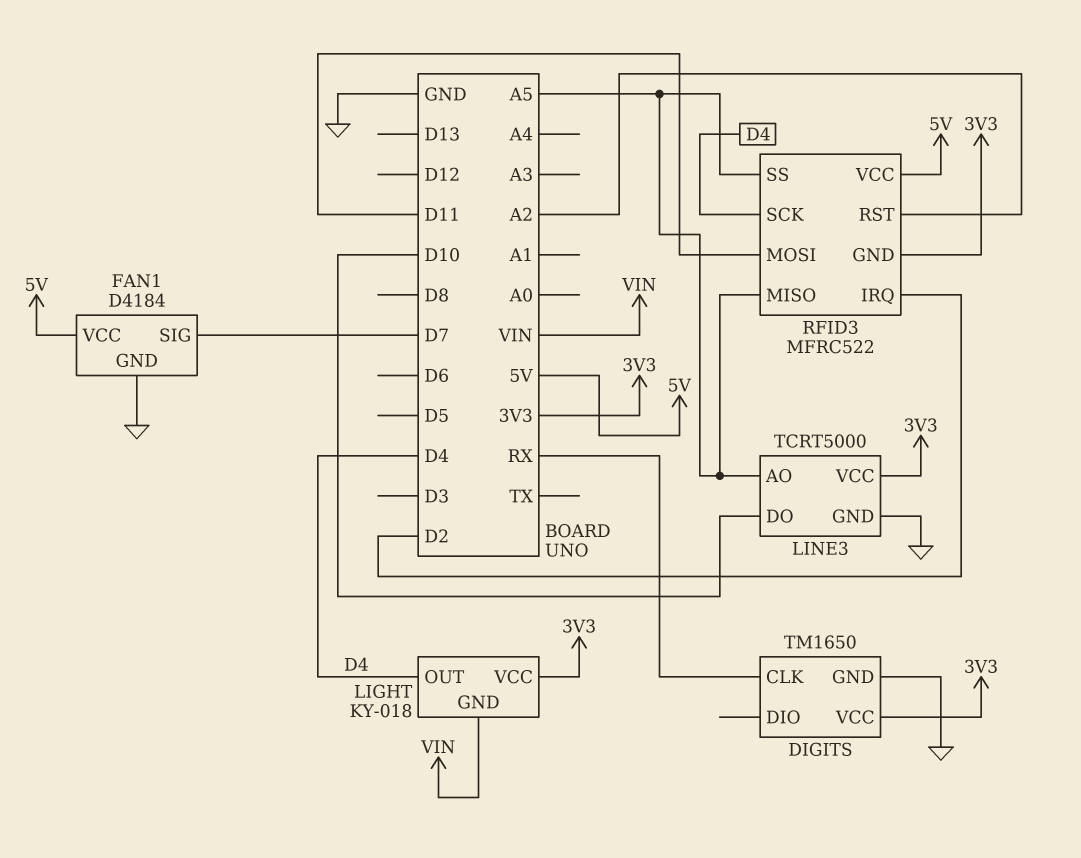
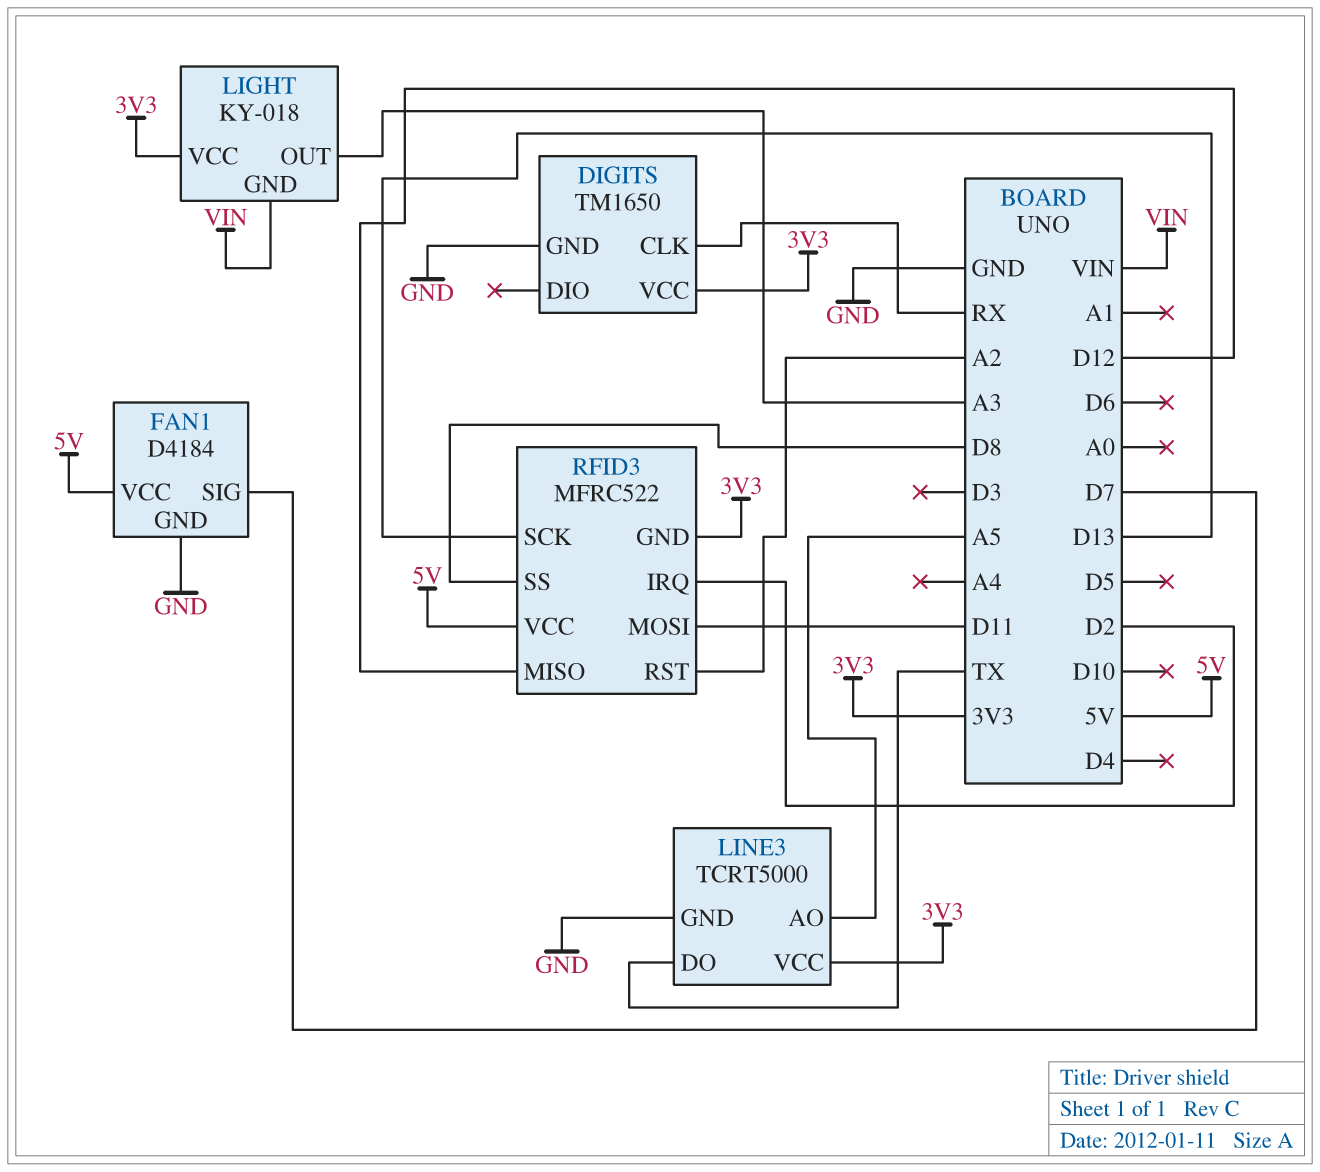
LIGHT pin OUT: D4 -> A3
LINE3 pin DO: D10 -> TX
RFID3 pin MISO: A5 -> D12
RFID3 pin SCK: D4 -> D13
RFID3 pin SS: A5 -> D8

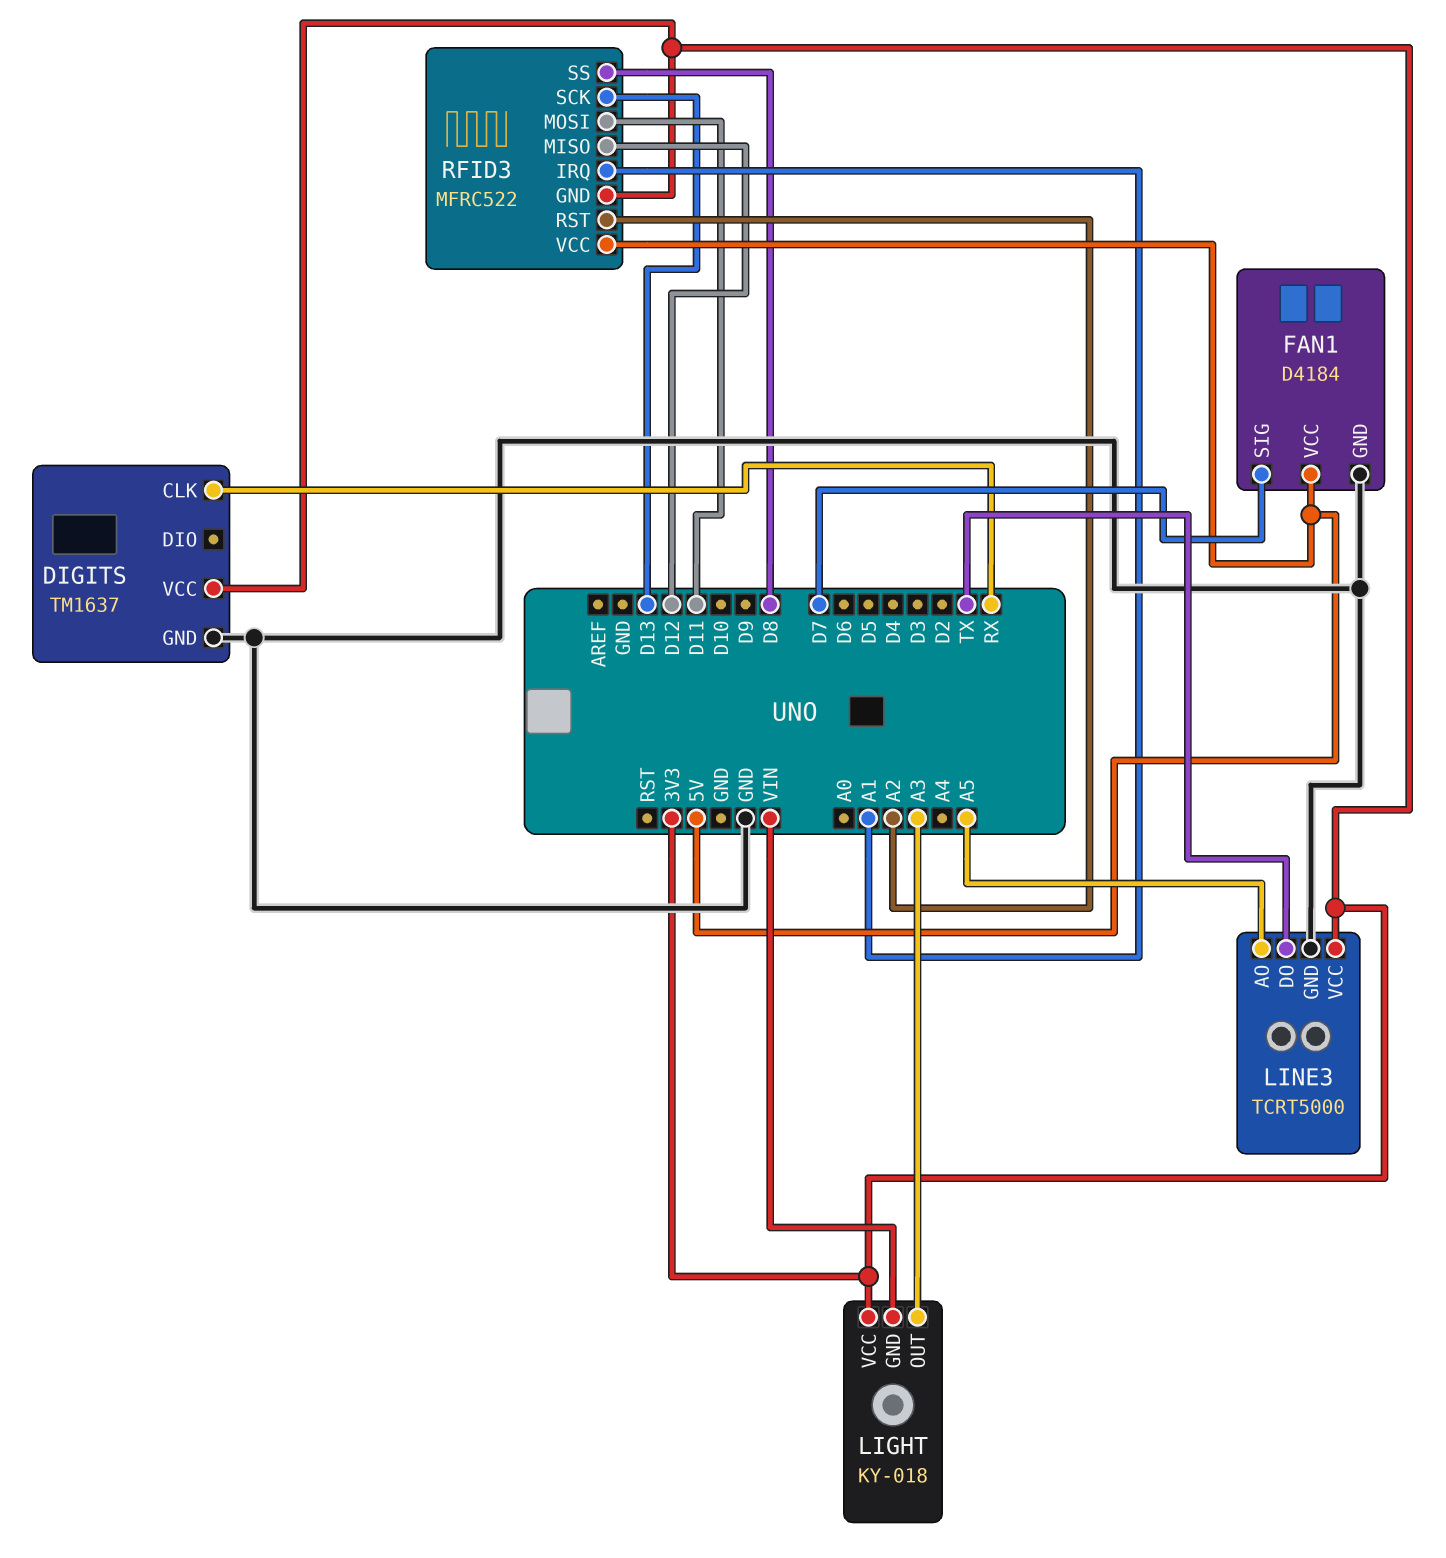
DIGITS: TM1650 -> TM1637
RFID3 pin IRQ: D2 -> A1

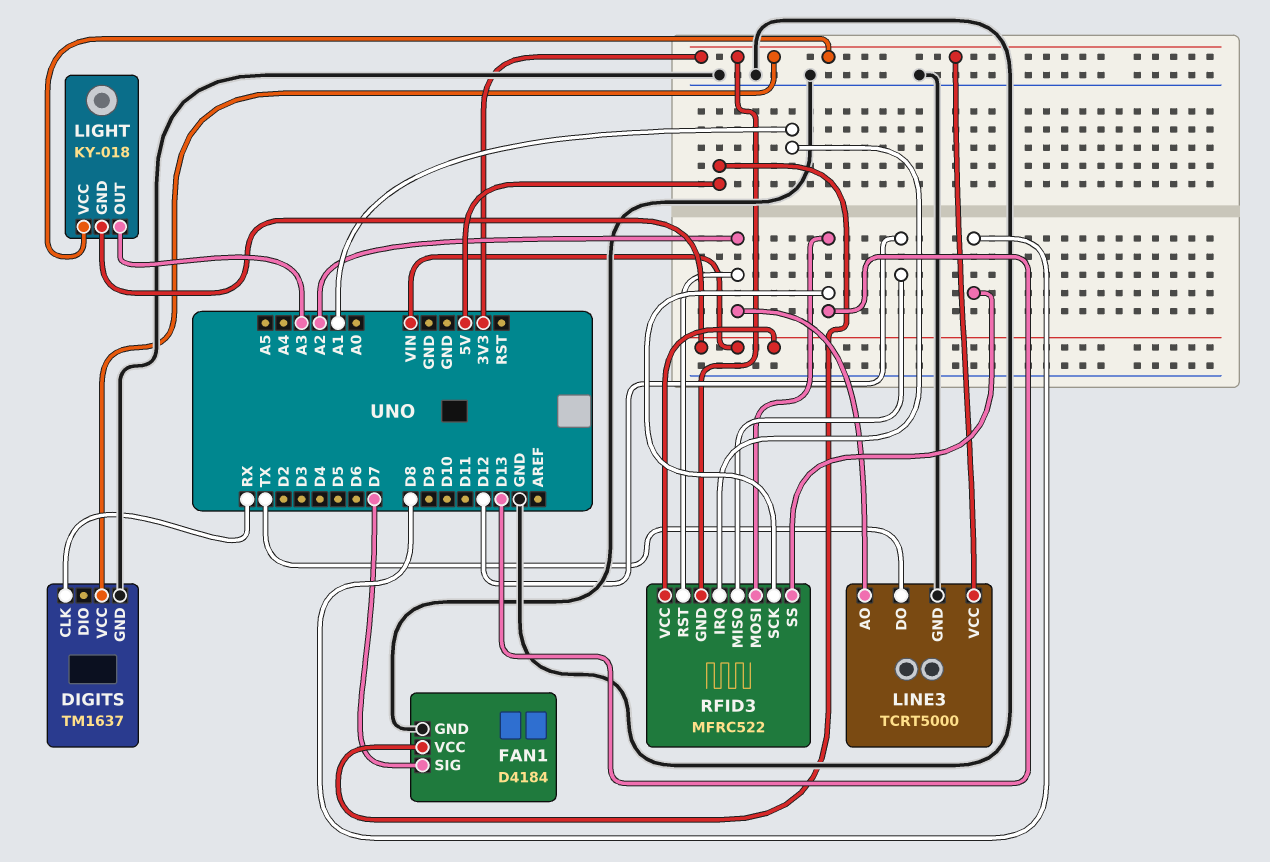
LINE3 pin AO: A5 -> A2
RFID3 pin MOSI: D11 -> D13
RFID3 pin VCC: 5V -> VIN

